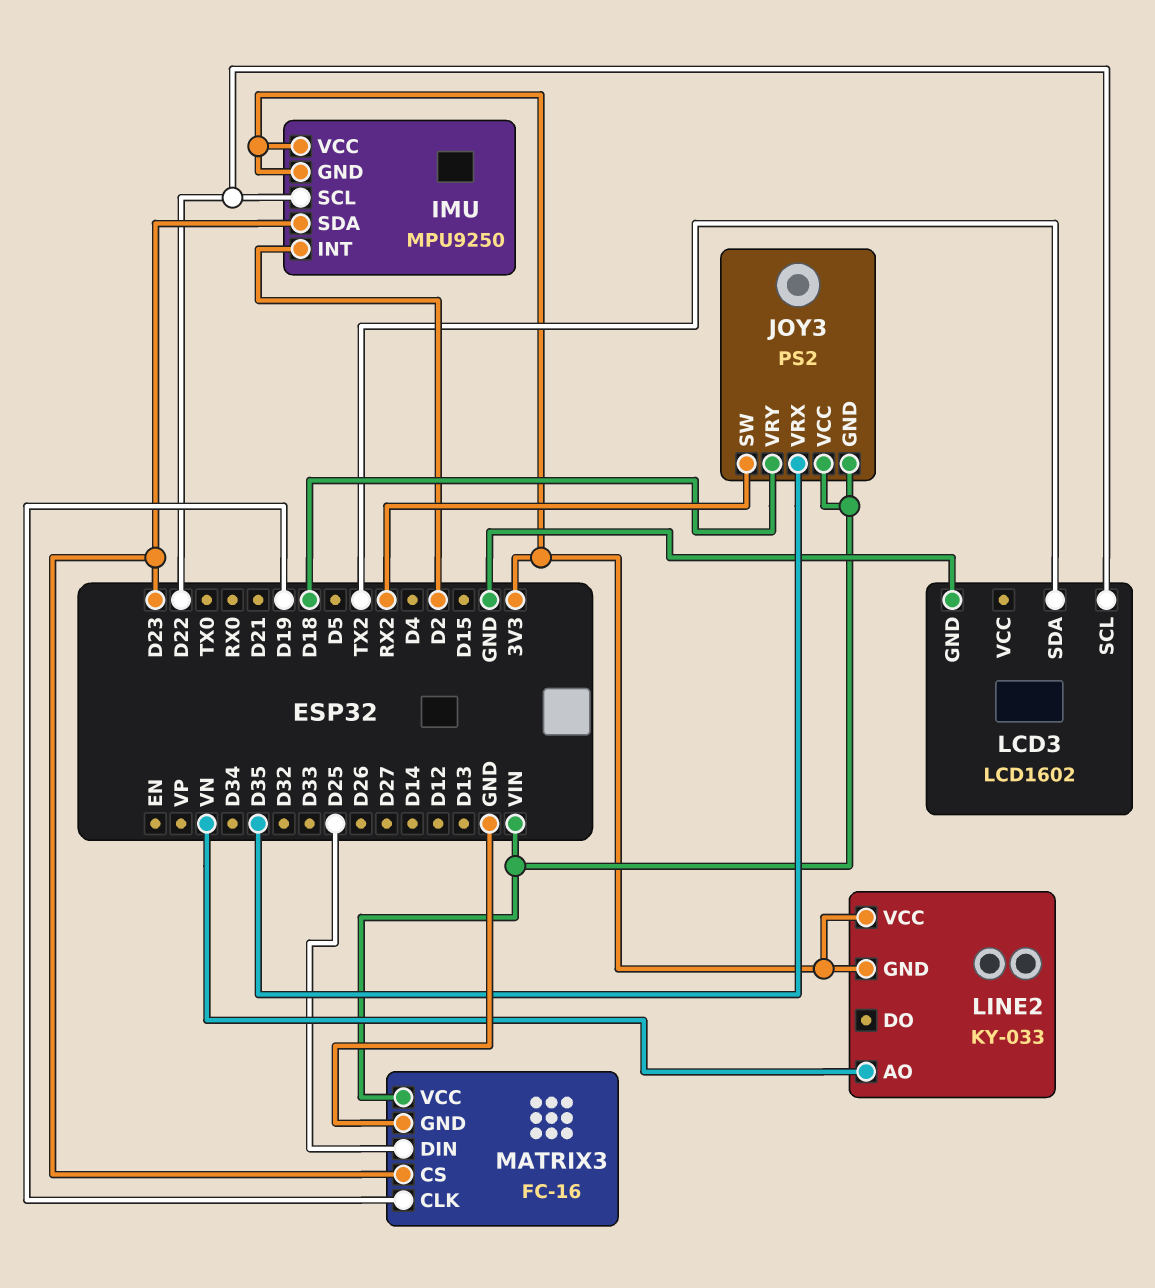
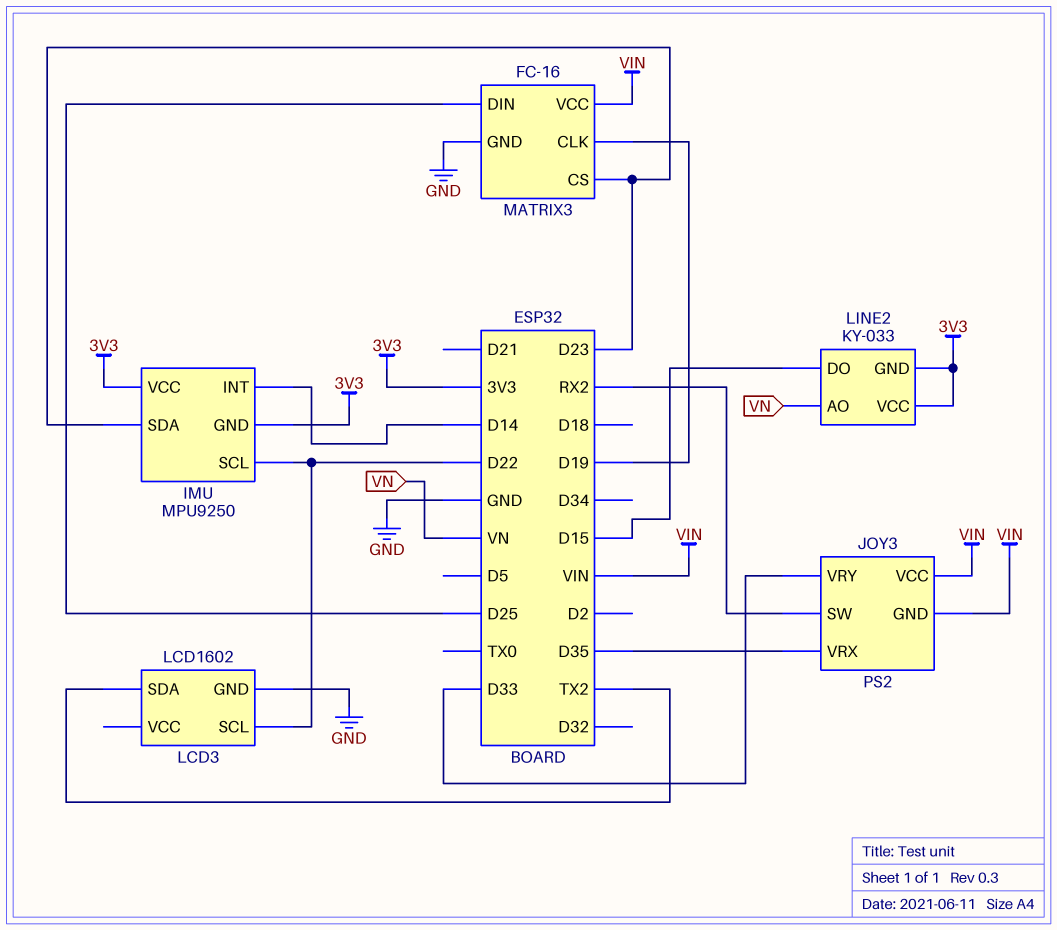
IMU pin INT: D2 -> D14
JOY3 pin VRY: D18 -> D33
LINE2 pin DO: none -> D15

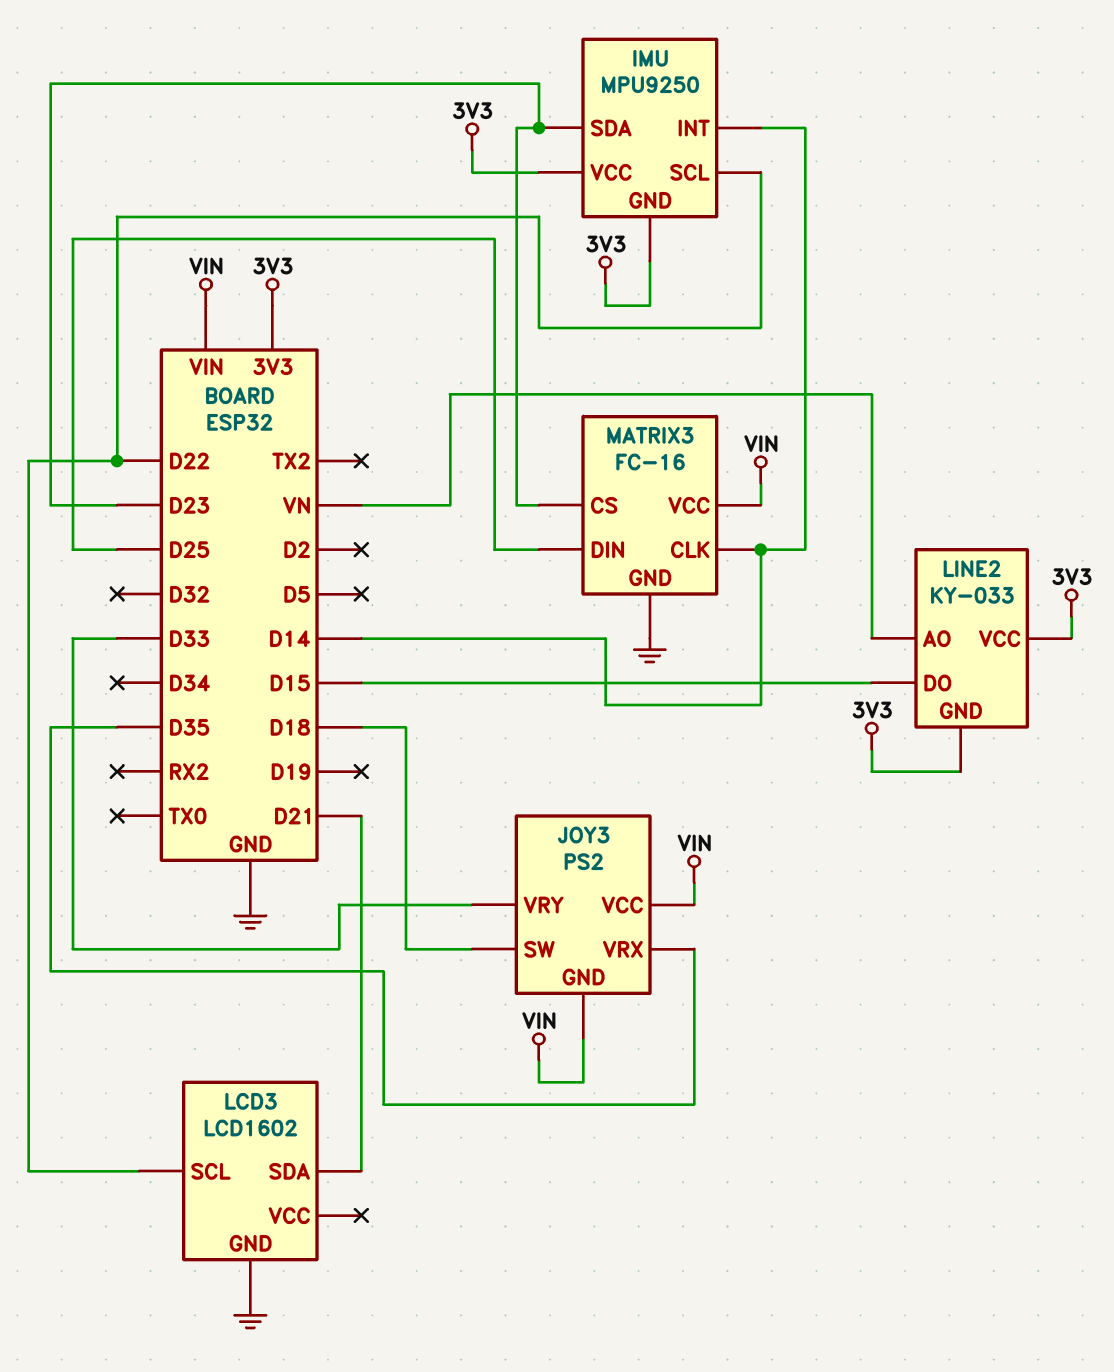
JOY3 pin SW: RX2 -> D18
LCD3 pin SDA: TX2 -> D21
MATRIX3 pin CLK: D19 -> D14

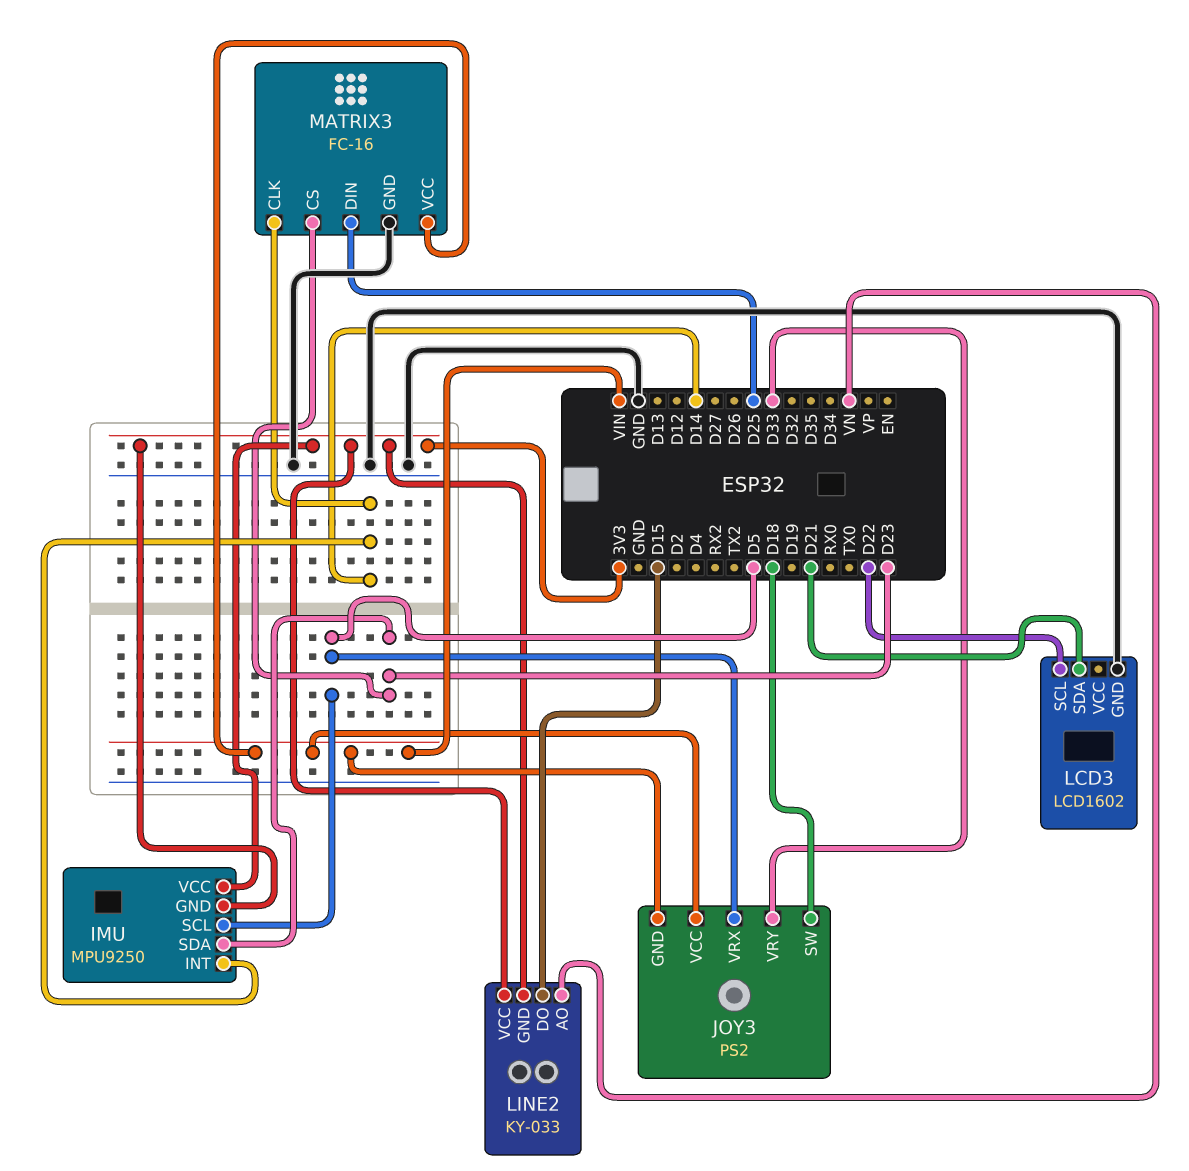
IMU pin SCL: D22 -> D5
JOY3 pin VRX: D35 -> D5

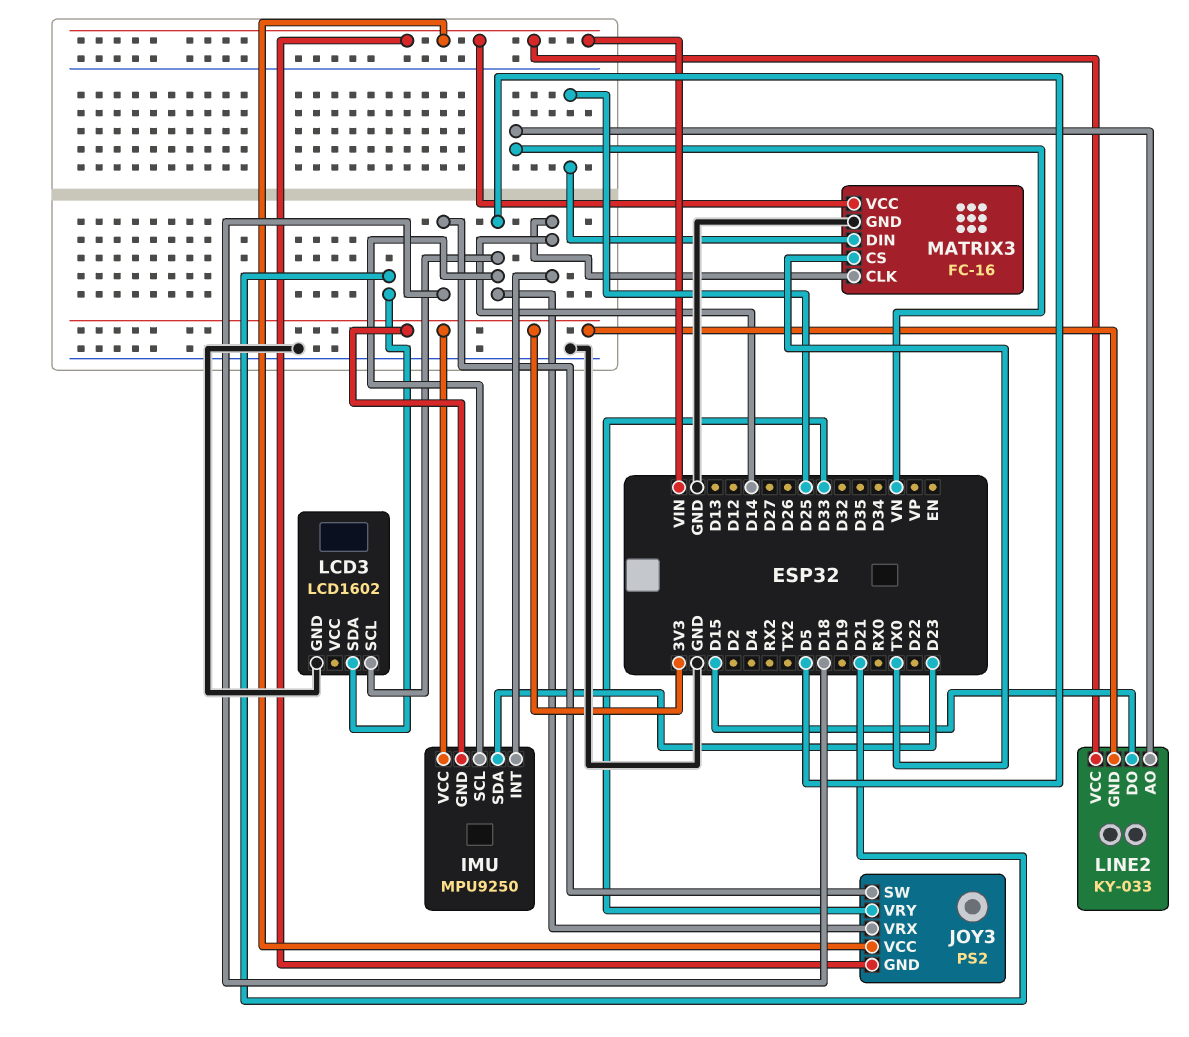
LCD3 pin SCL: D22 -> D5
LINE2 pin VCC: 3V3 -> VIN
MATRIX3 pin CS: D23 -> TX0

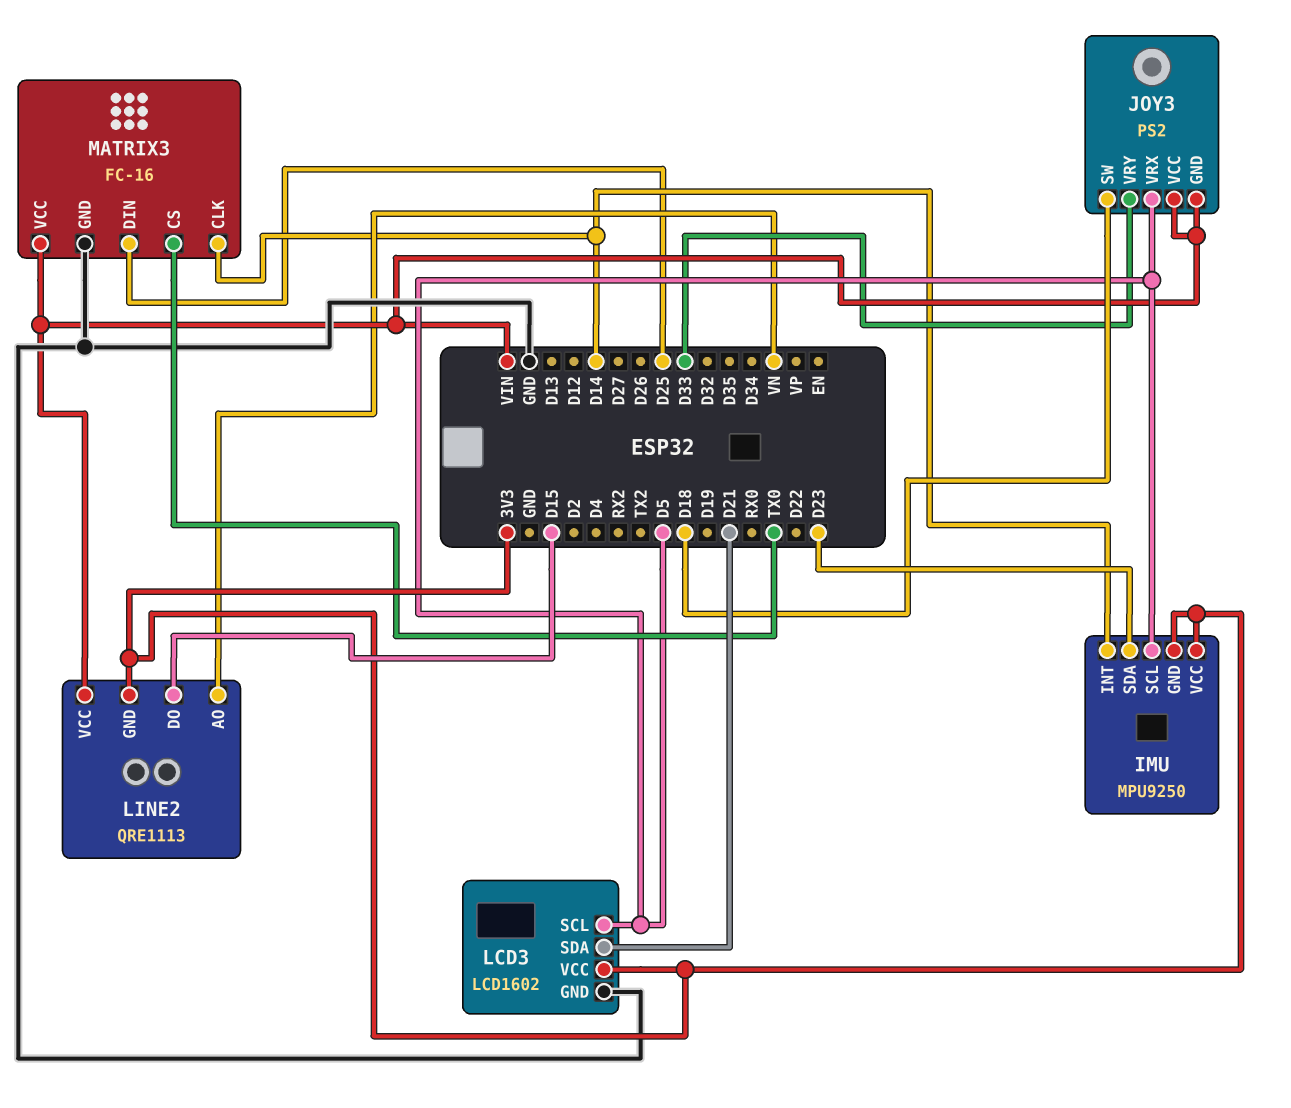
LCD3 pin VCC: none -> 3V3
LINE2: KY-033 -> QRE1113

